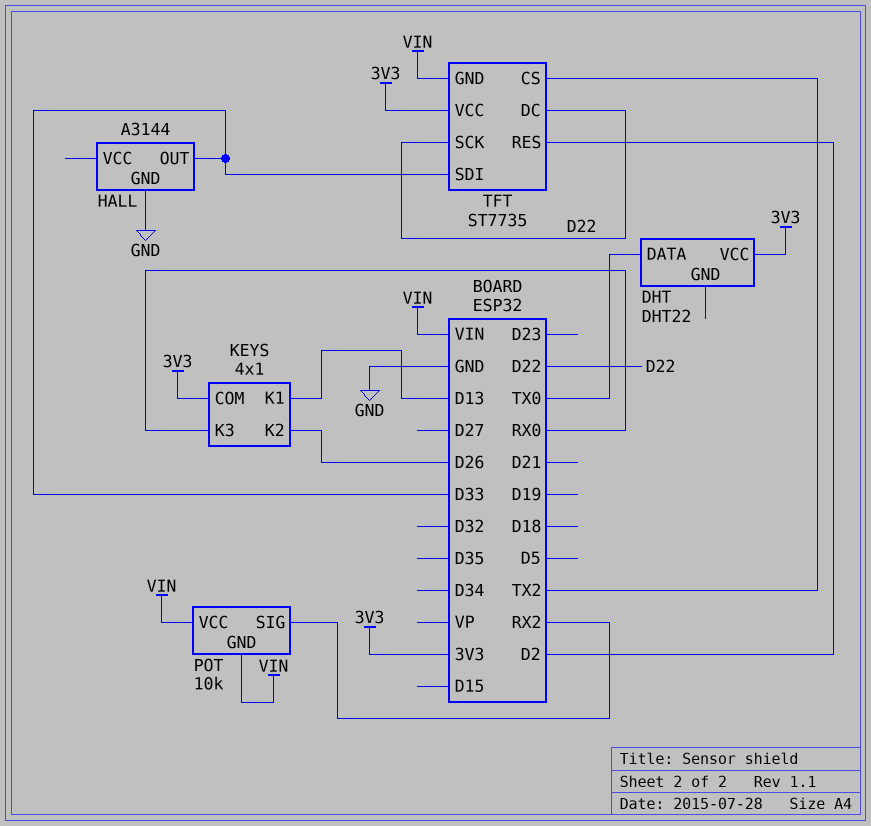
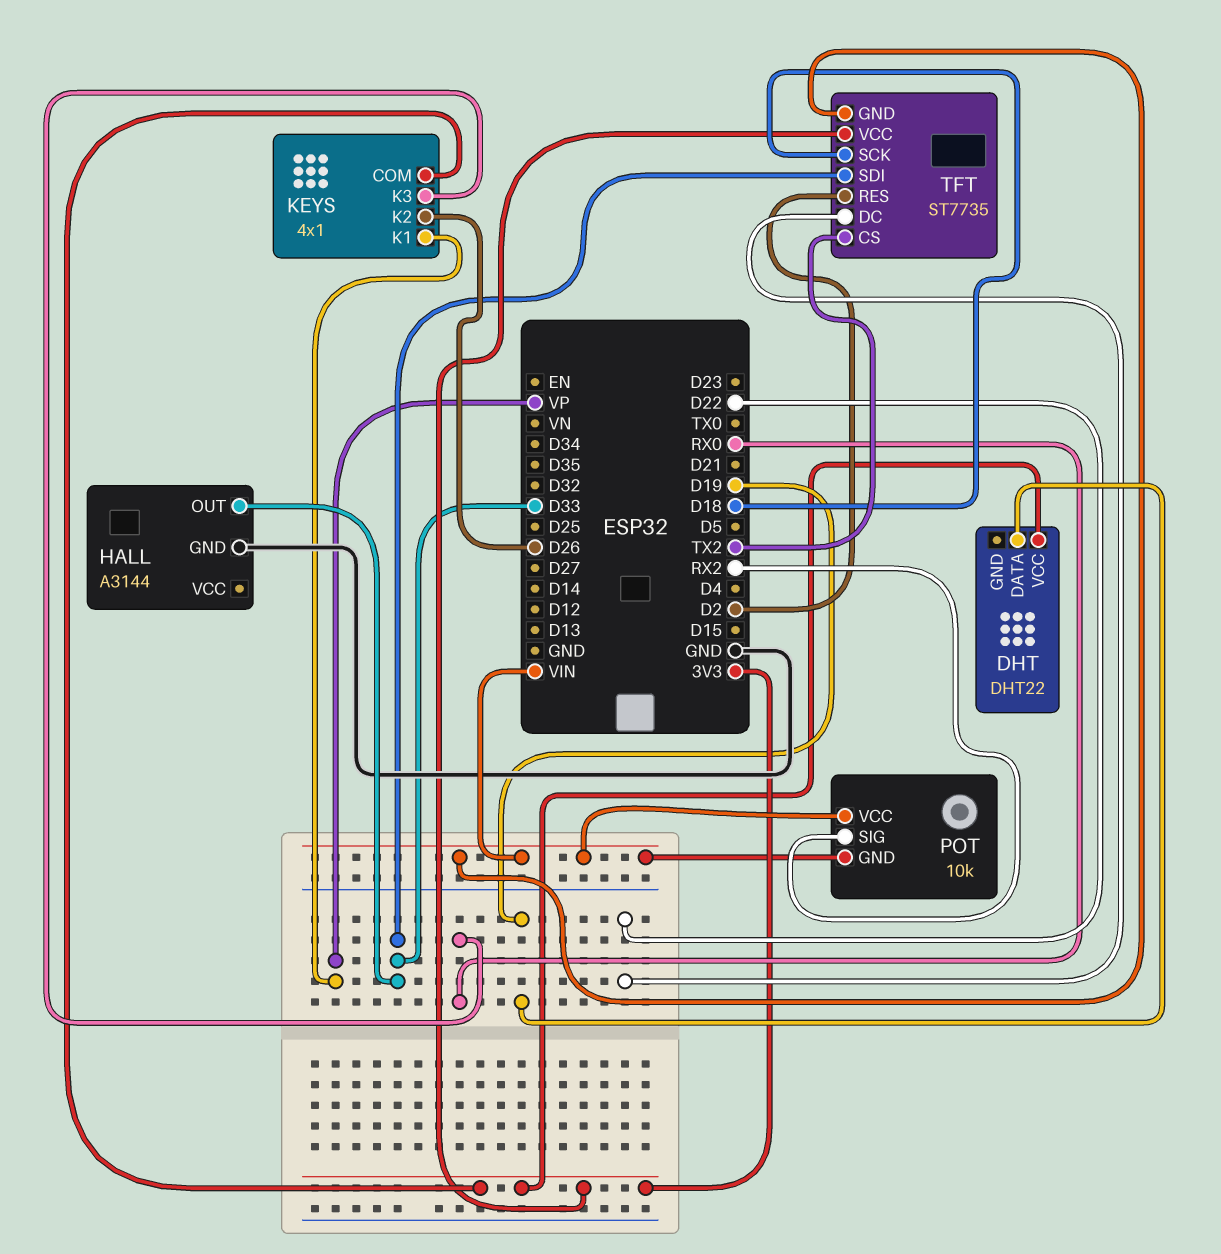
DHT pin DATA: TX0 -> D19
KEYS pin K1: D13 -> VP
TFT pin SCK: D22 -> D18

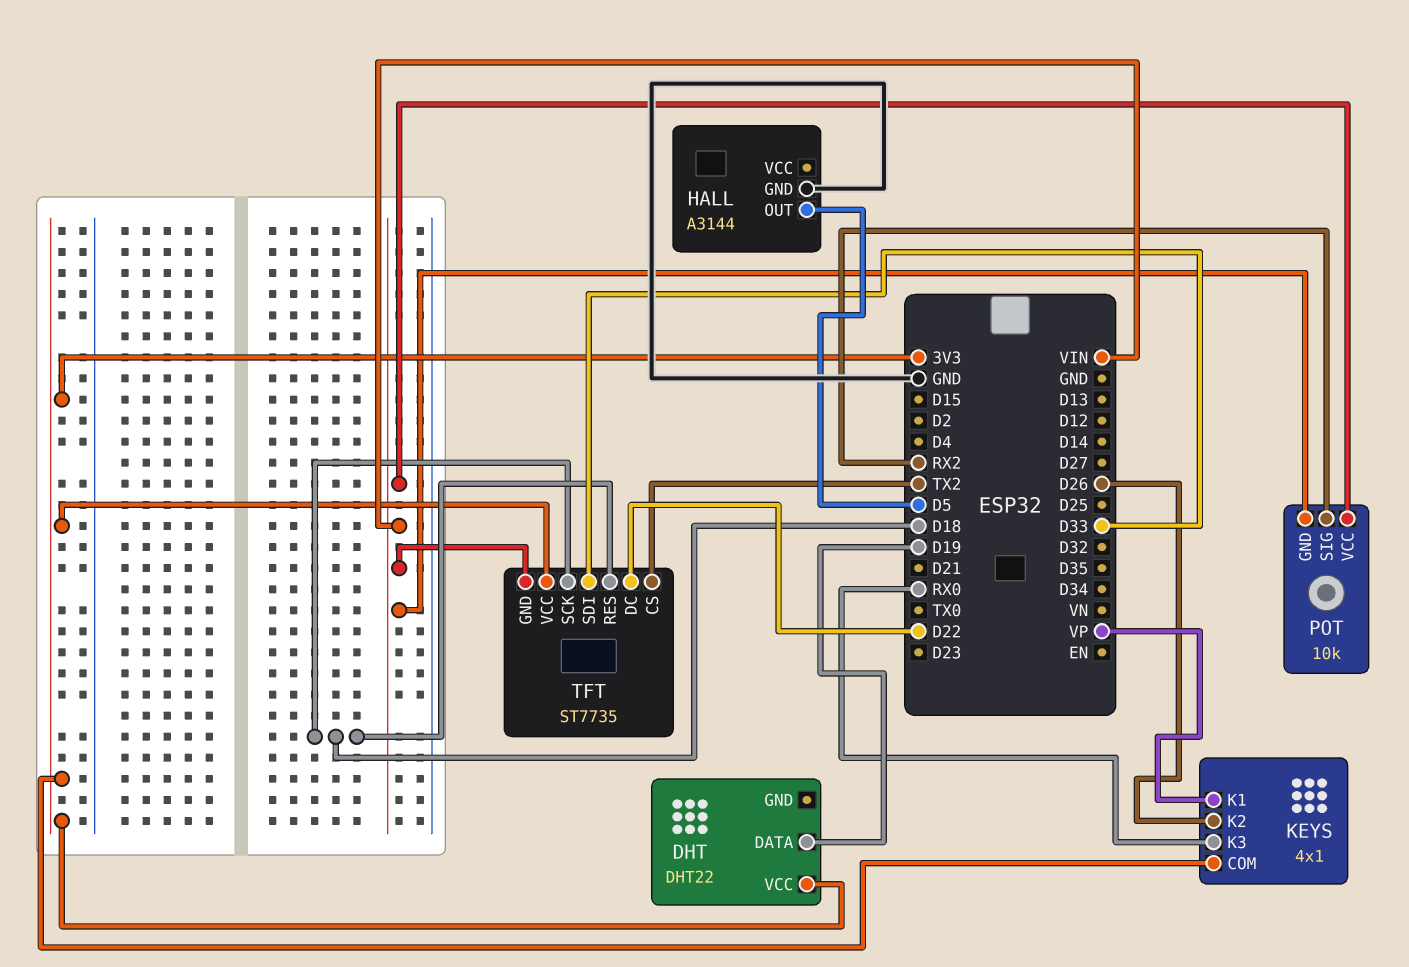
HALL pin OUT: D33 -> D5
TFT pin RES: D2 -> D18

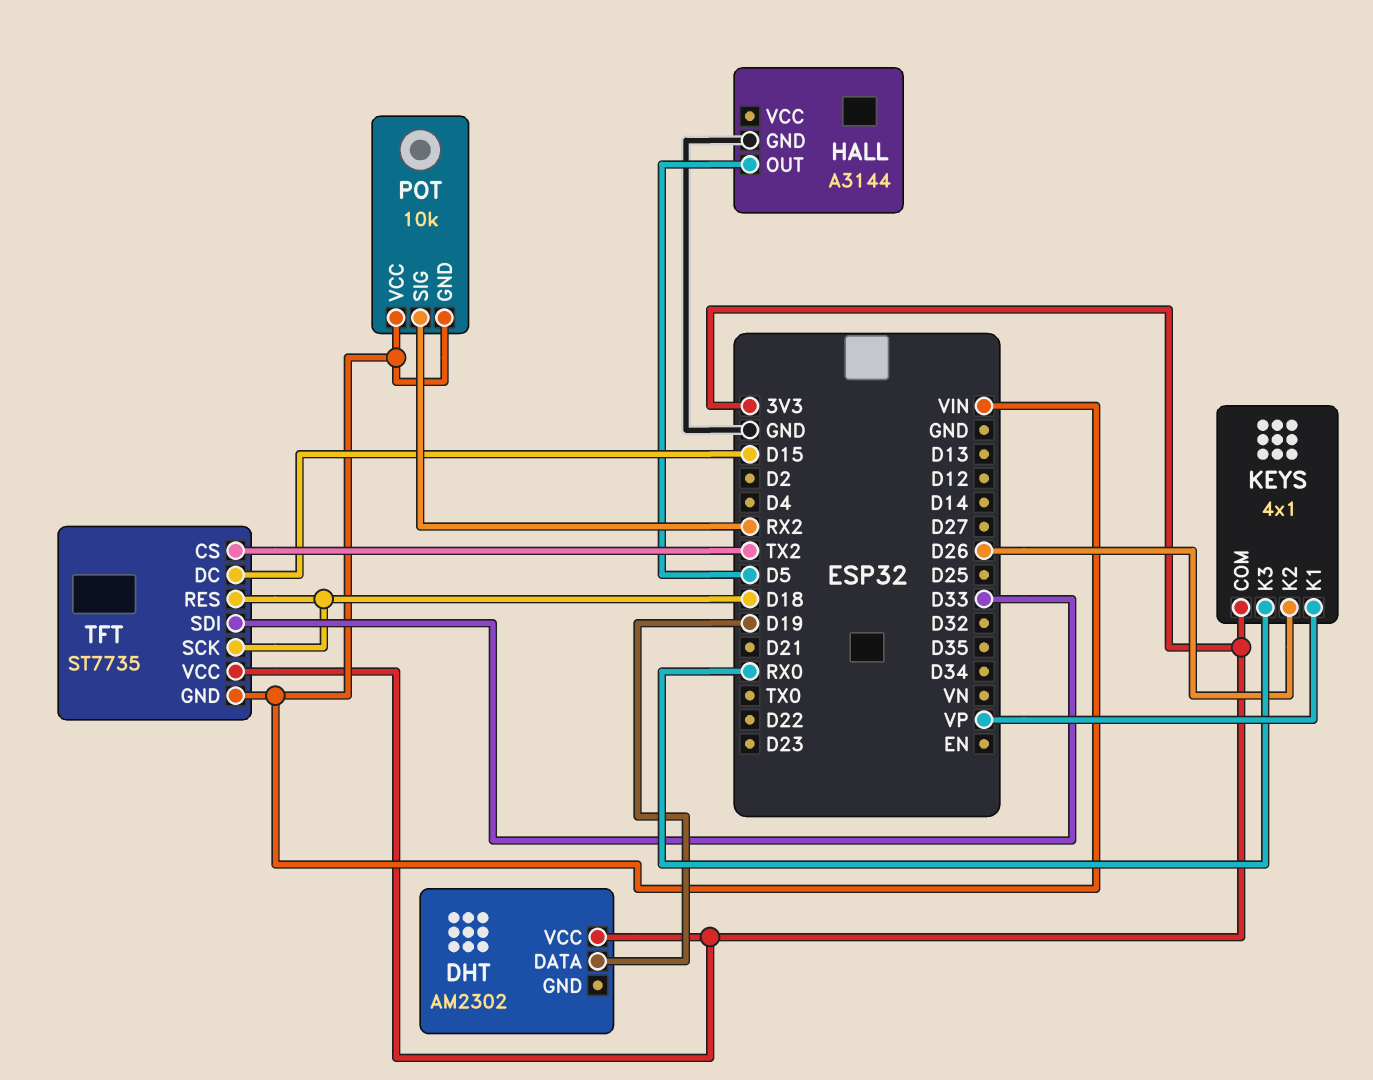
DHT: DHT22 -> AM2302
TFT pin DC: D22 -> D15

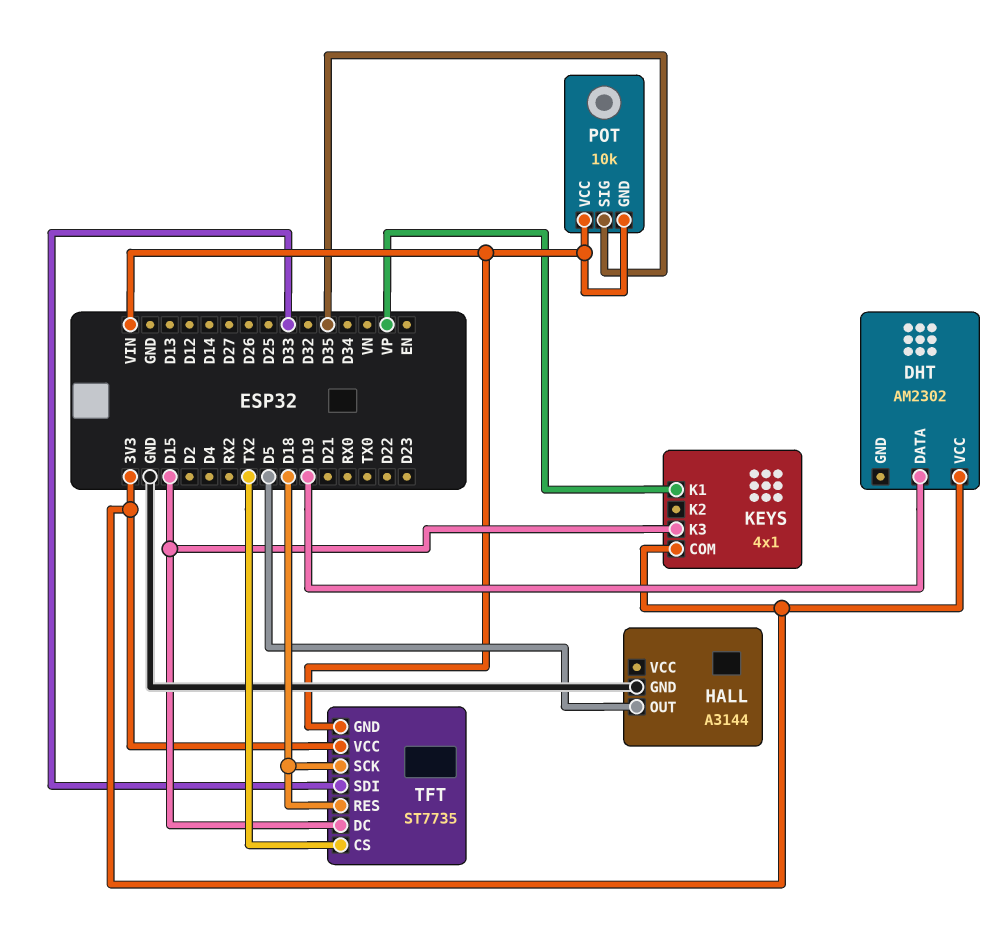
KEYS pin K2: D26 -> none
KEYS pin K3: RX0 -> D15
POT pin SIG: RX2 -> D35

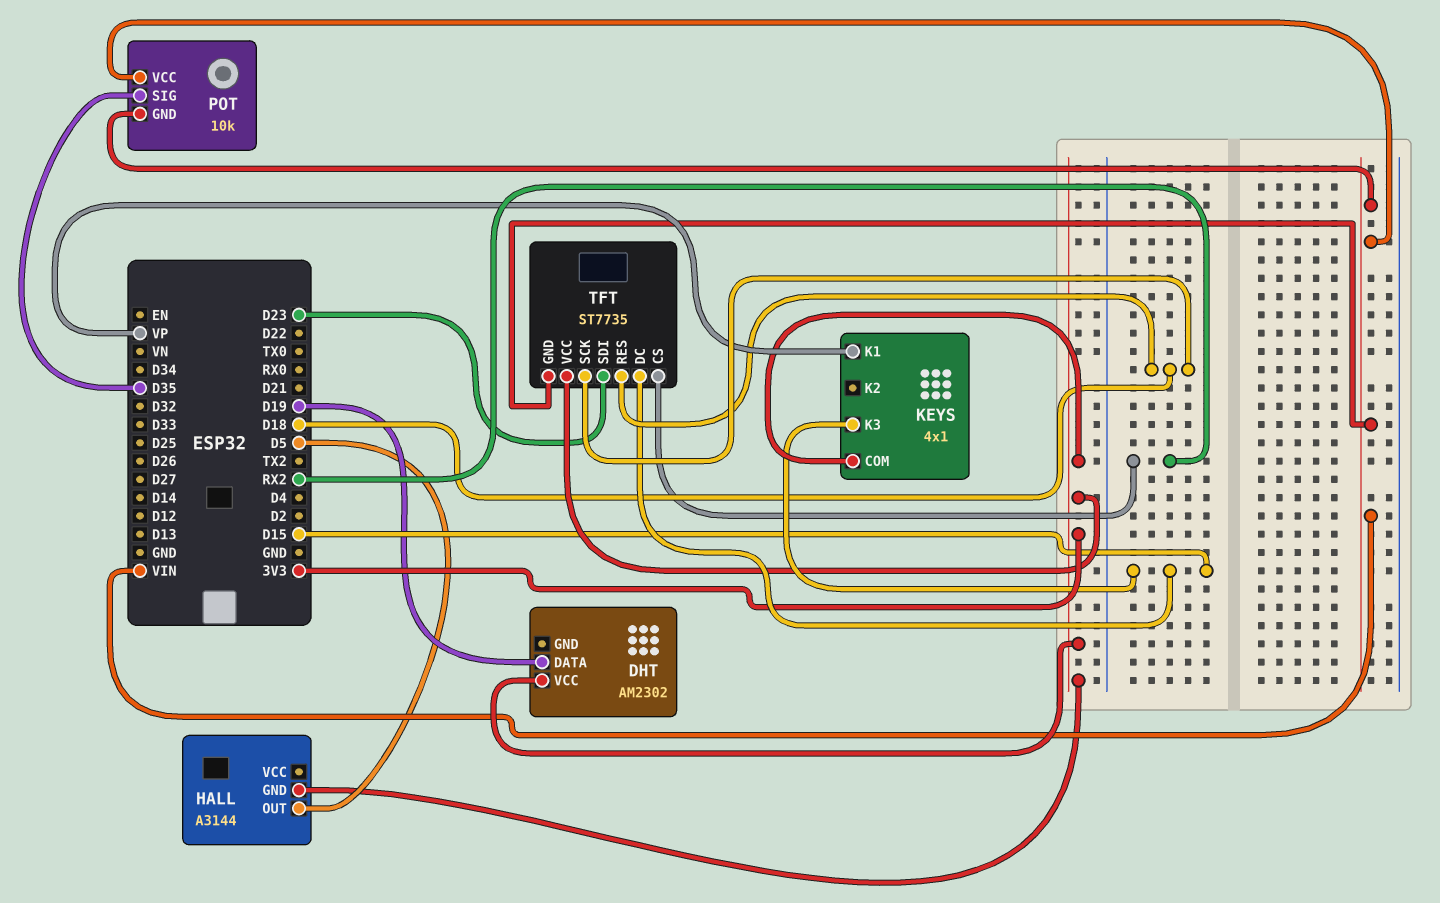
HALL pin GND: GND -> 3V3
TFT pin CS: TX2 -> RX2
TFT pin SDI: D33 -> D23

